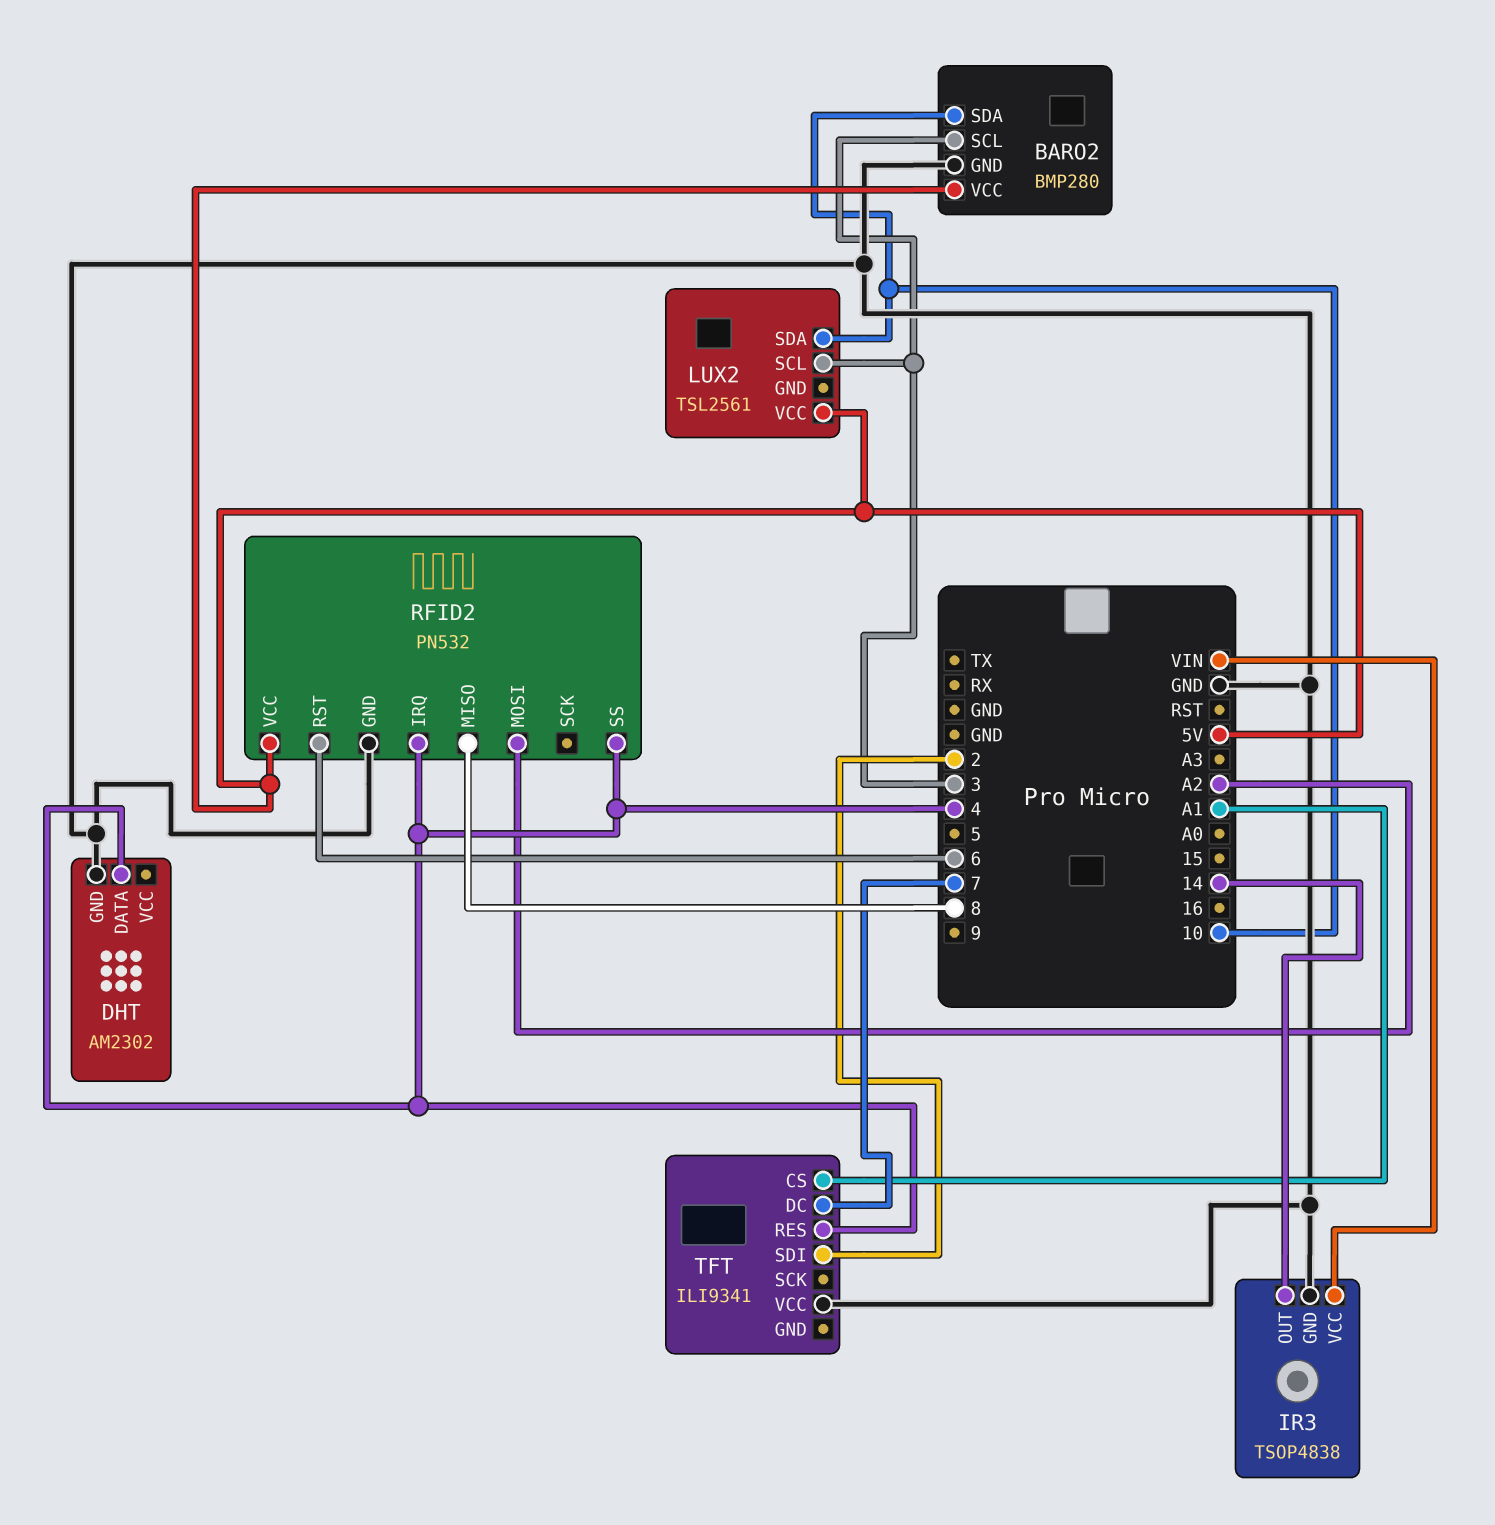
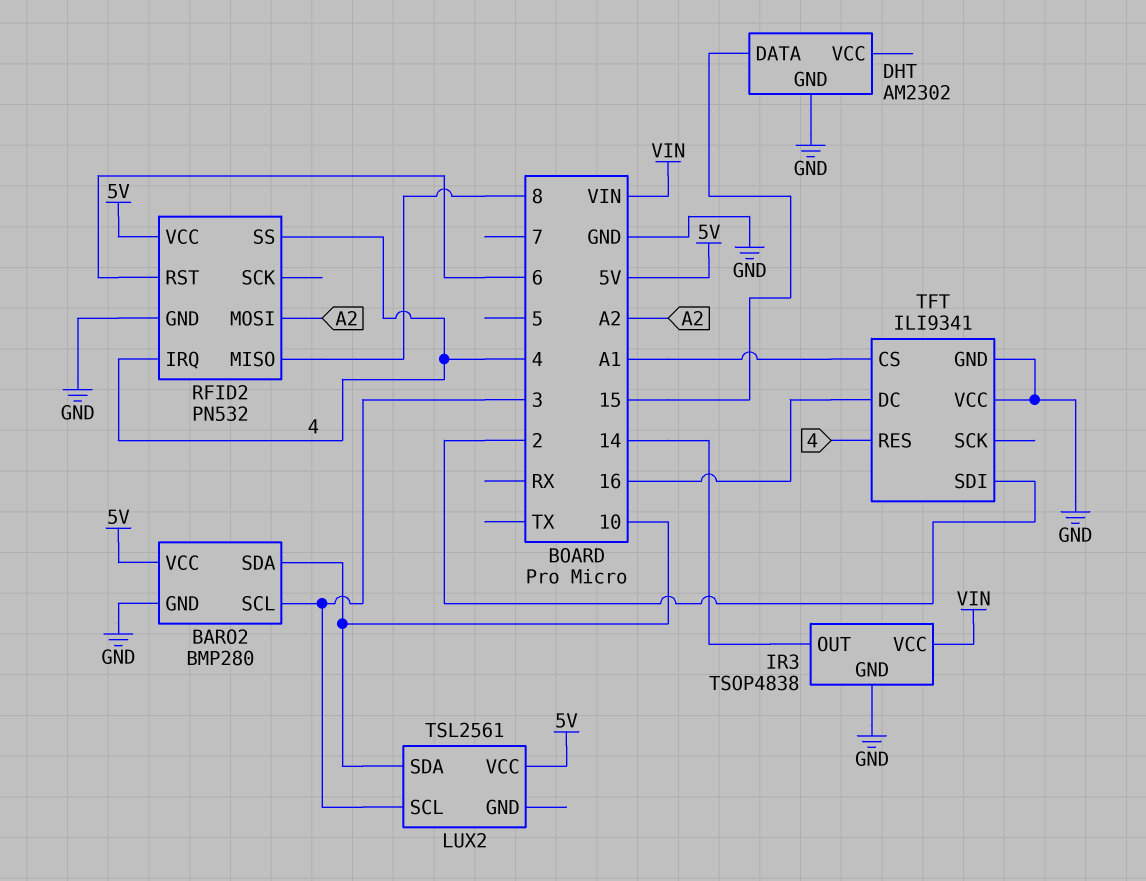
DHT pin DATA: 4 -> 15
TFT pin DC: 7 -> 16
TFT pin GND: none -> GND

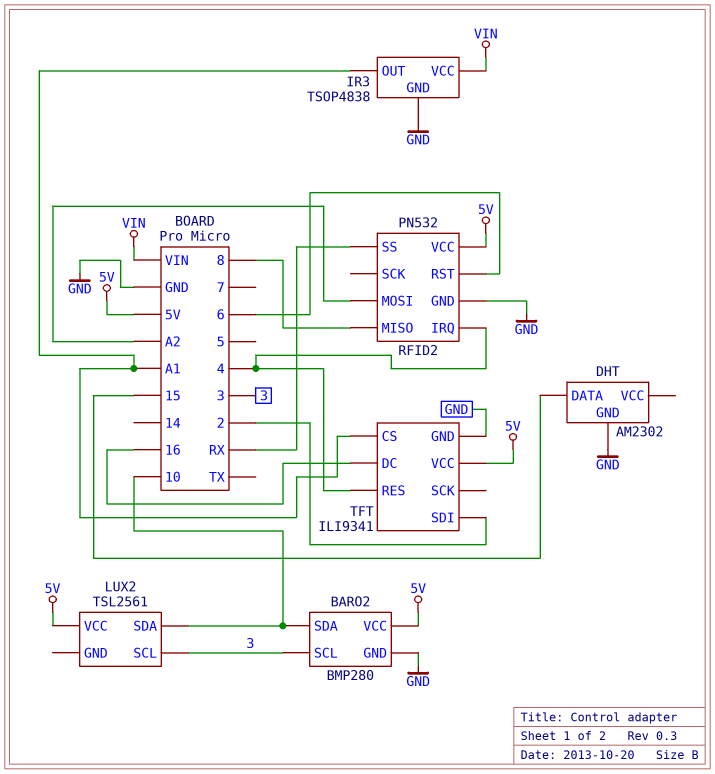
IR3 pin OUT: 14 -> A1
RFID2 pin SS: 4 -> RX
TFT pin VCC: GND -> 5V

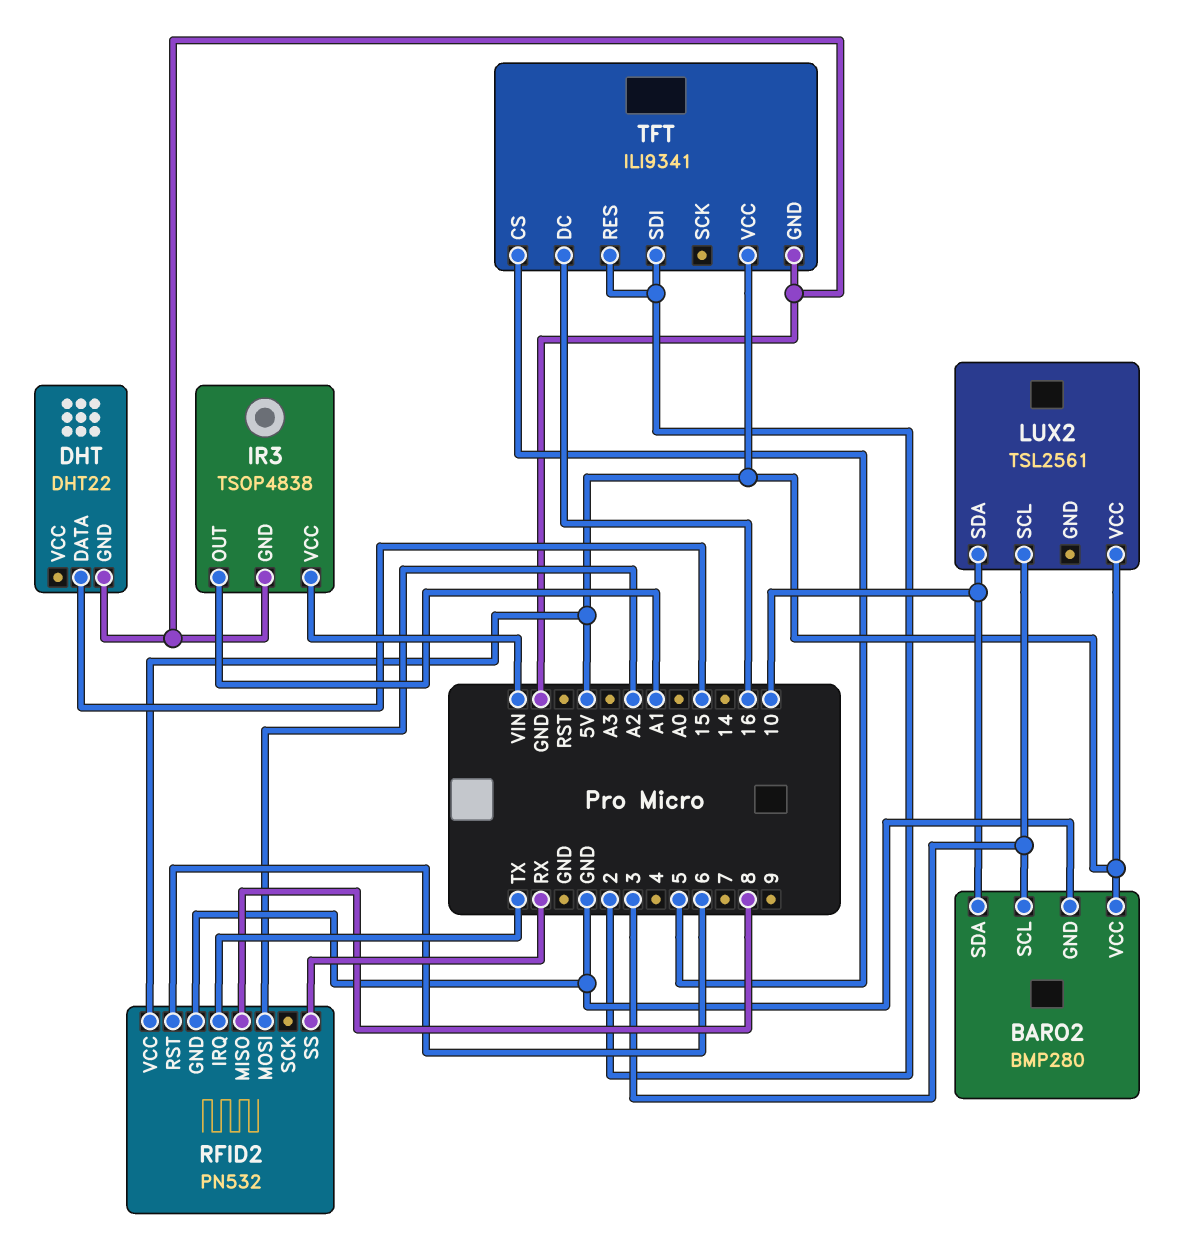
DHT: AM2302 -> DHT22
RFID2 pin IRQ: 4 -> TX
TFT pin CS: A1 -> 5
TFT pin RES: 4 -> 2

